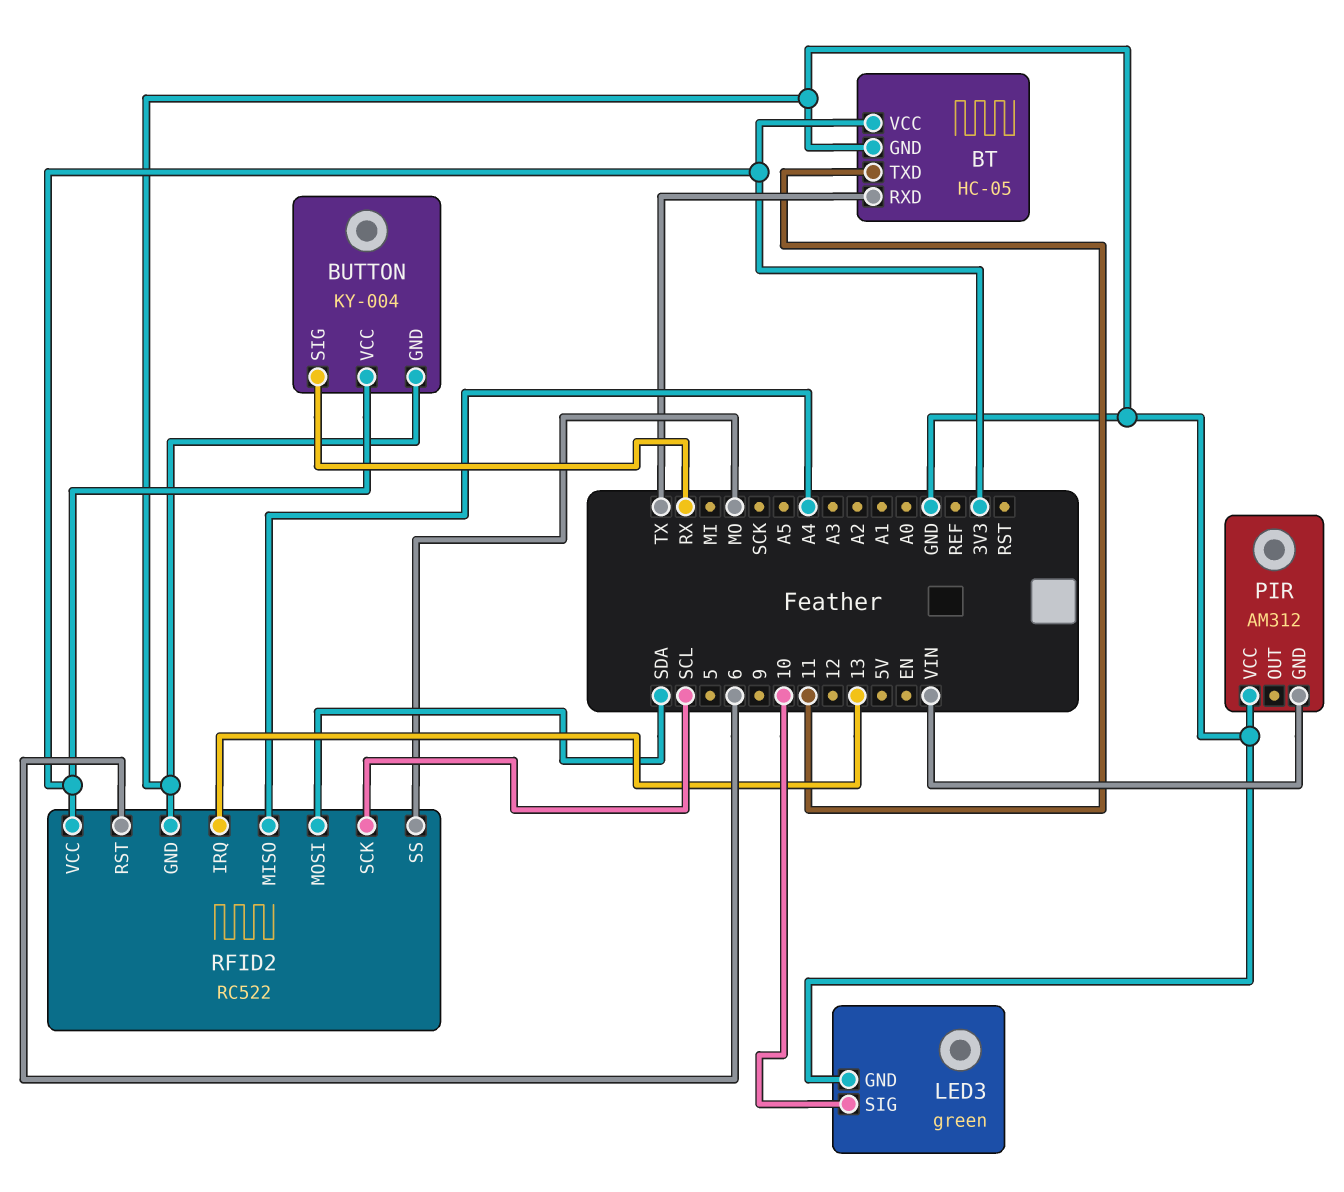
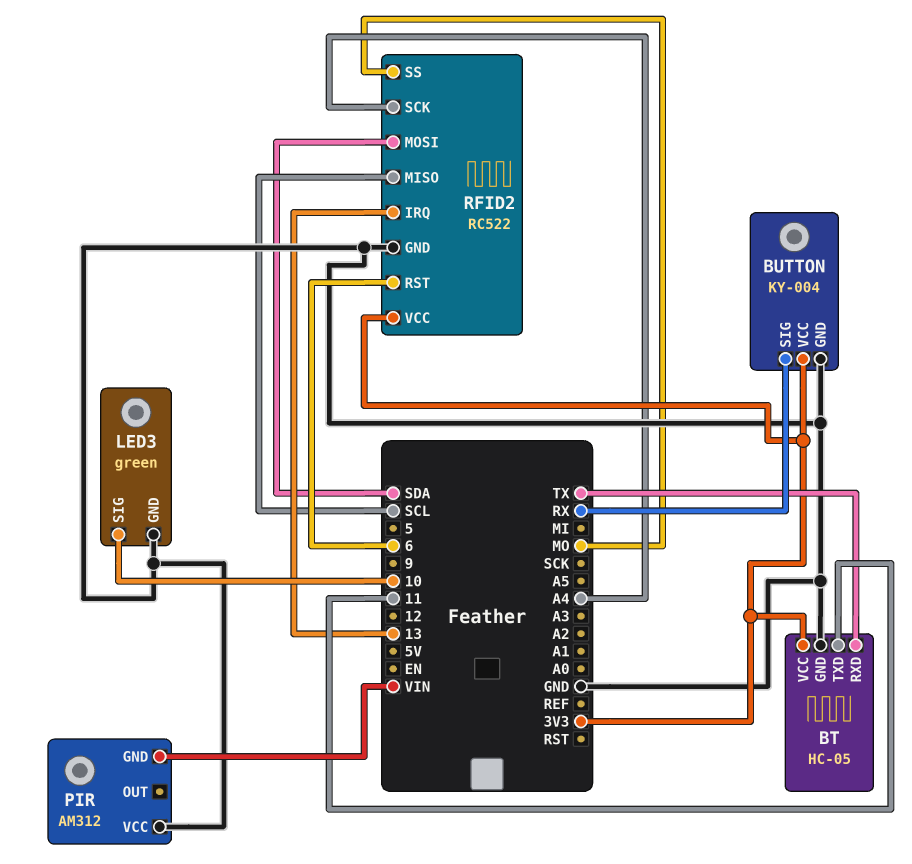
RFID2 pin MISO: A4 -> SCL
RFID2 pin SCK: SCL -> A4

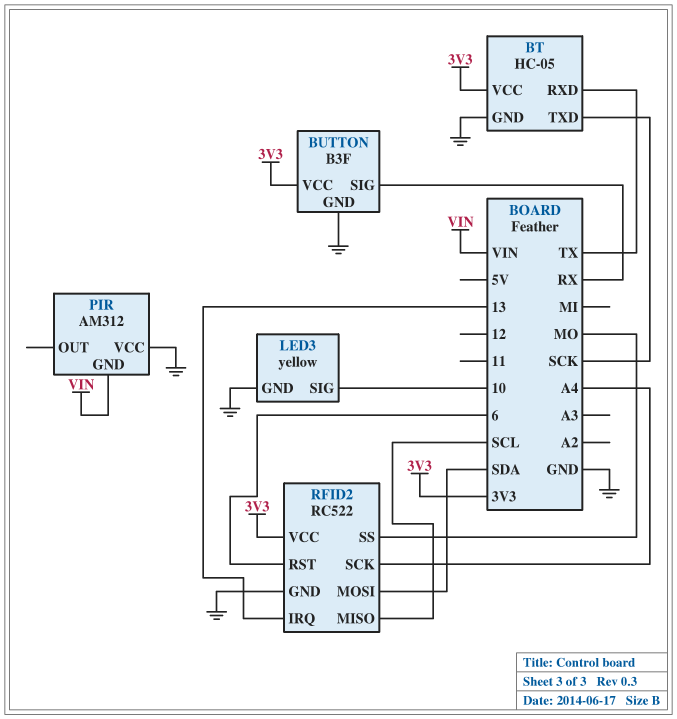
BT pin TXD: 11 -> SCK
BUTTON: KY-004 -> B3F
LED3: green -> yellow

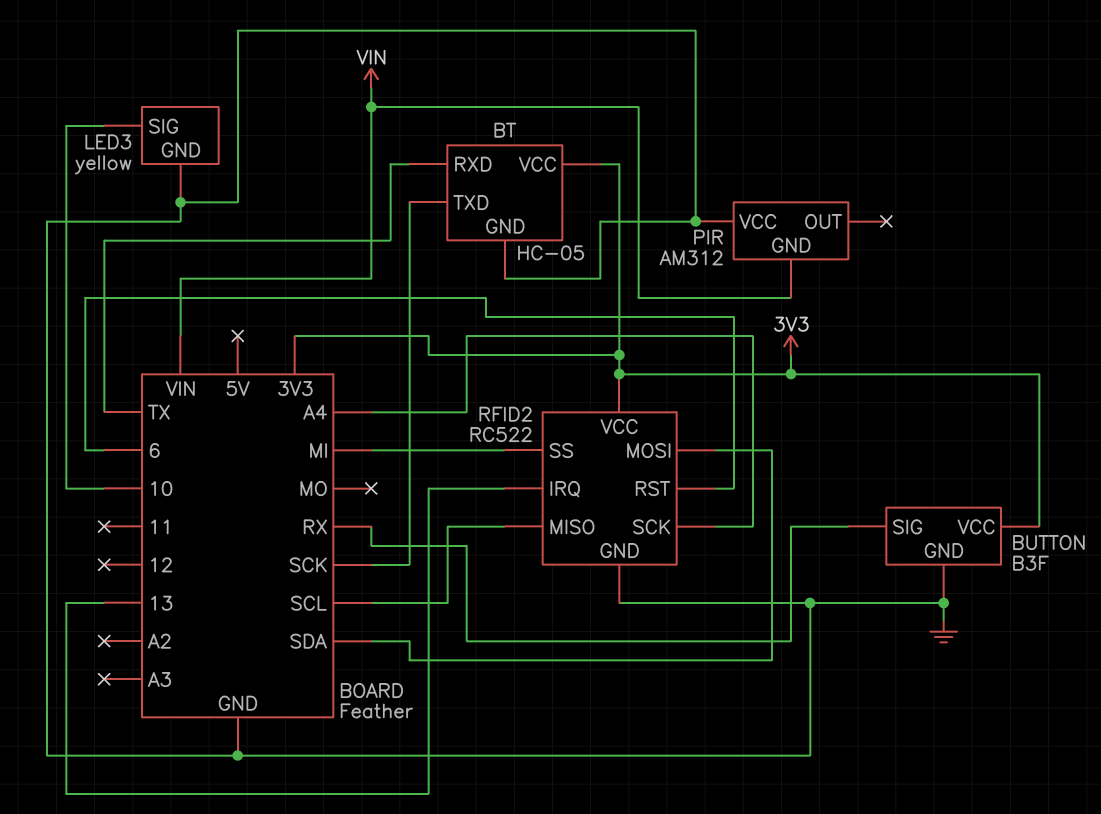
RFID2 pin SS: MO -> MI

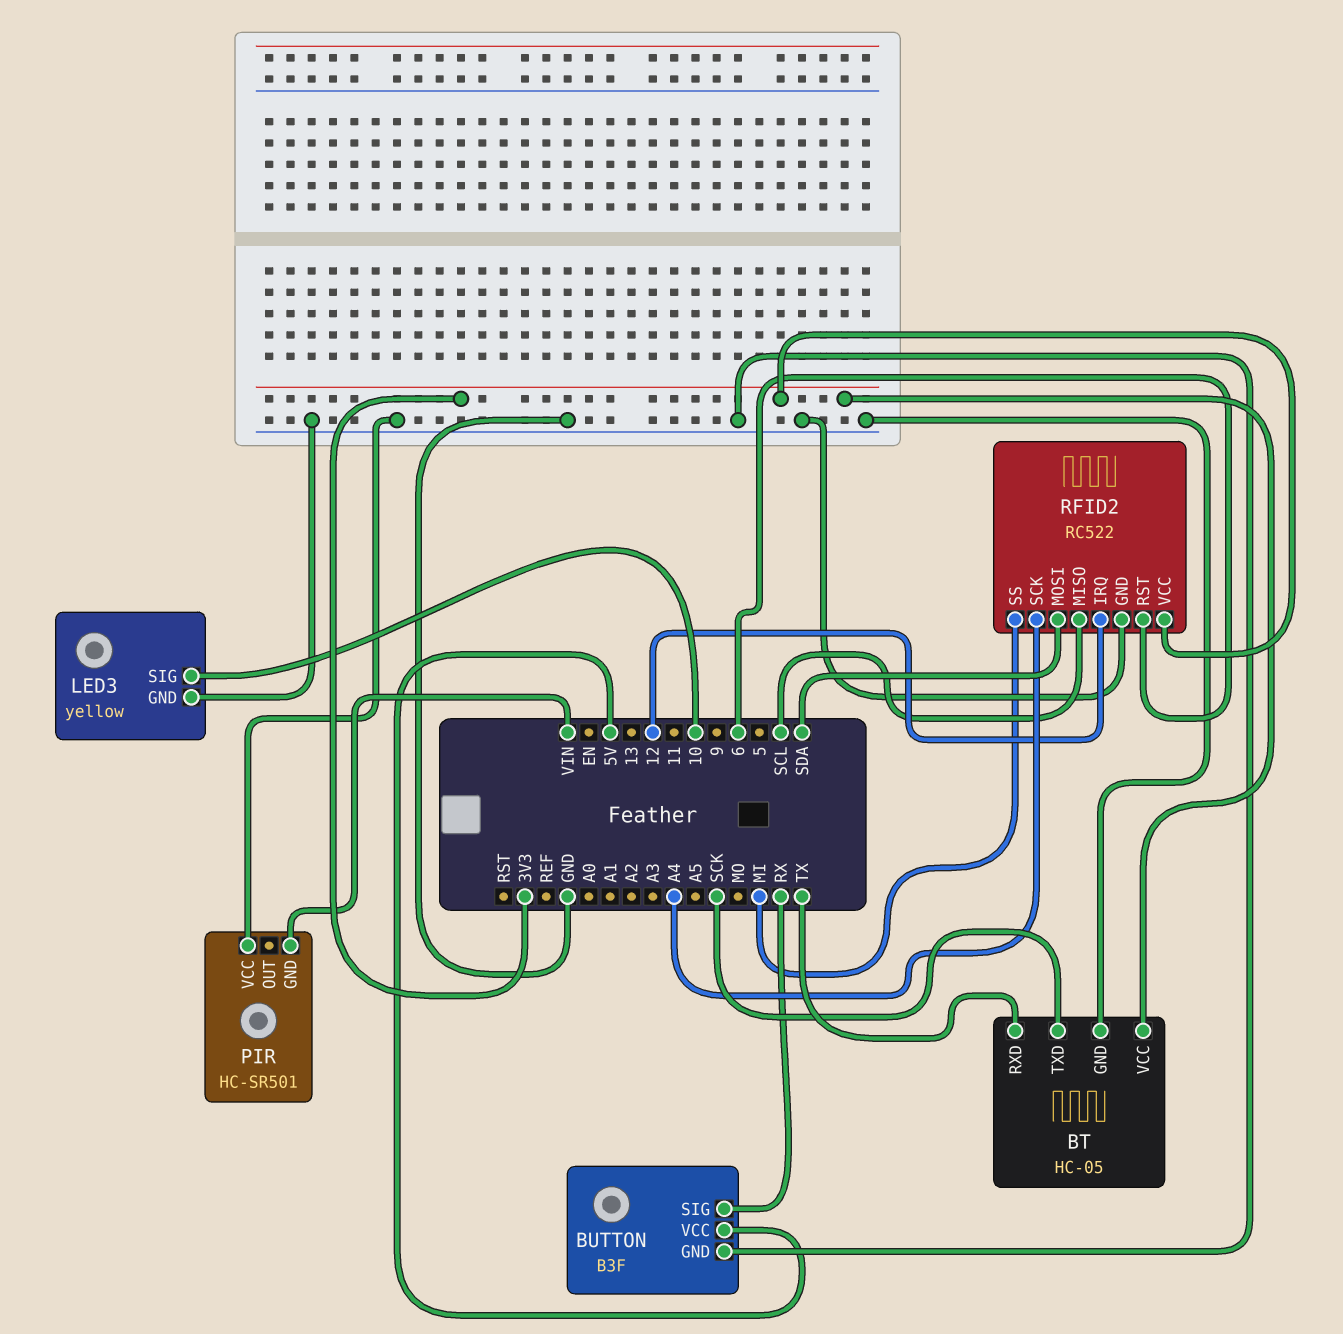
BUTTON pin VCC: 3V3 -> 5V
PIR: AM312 -> HC-SR501
RFID2 pin IRQ: 13 -> 12

